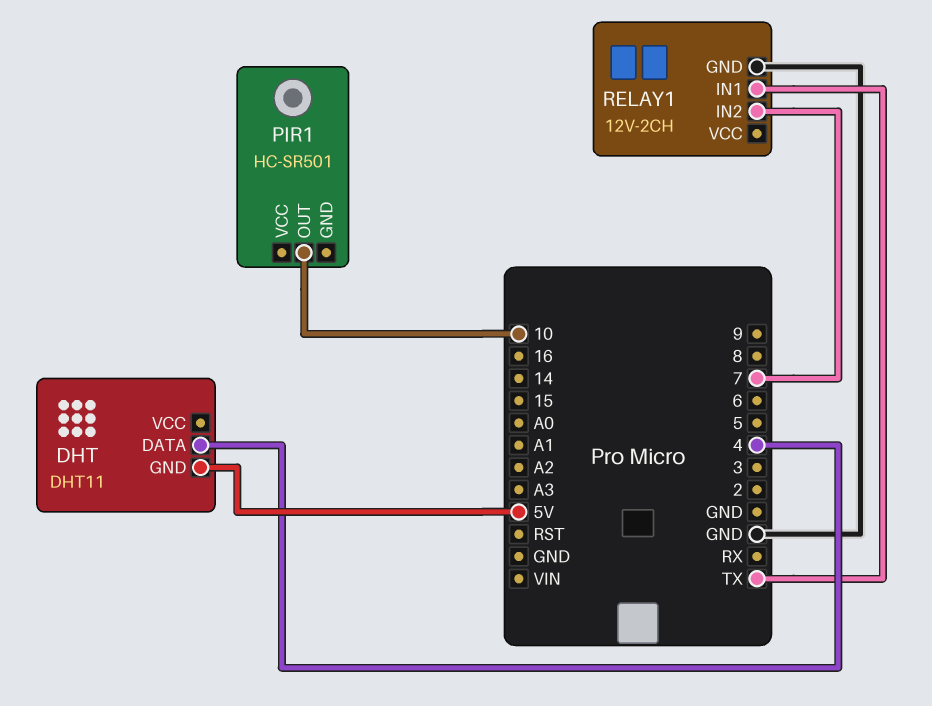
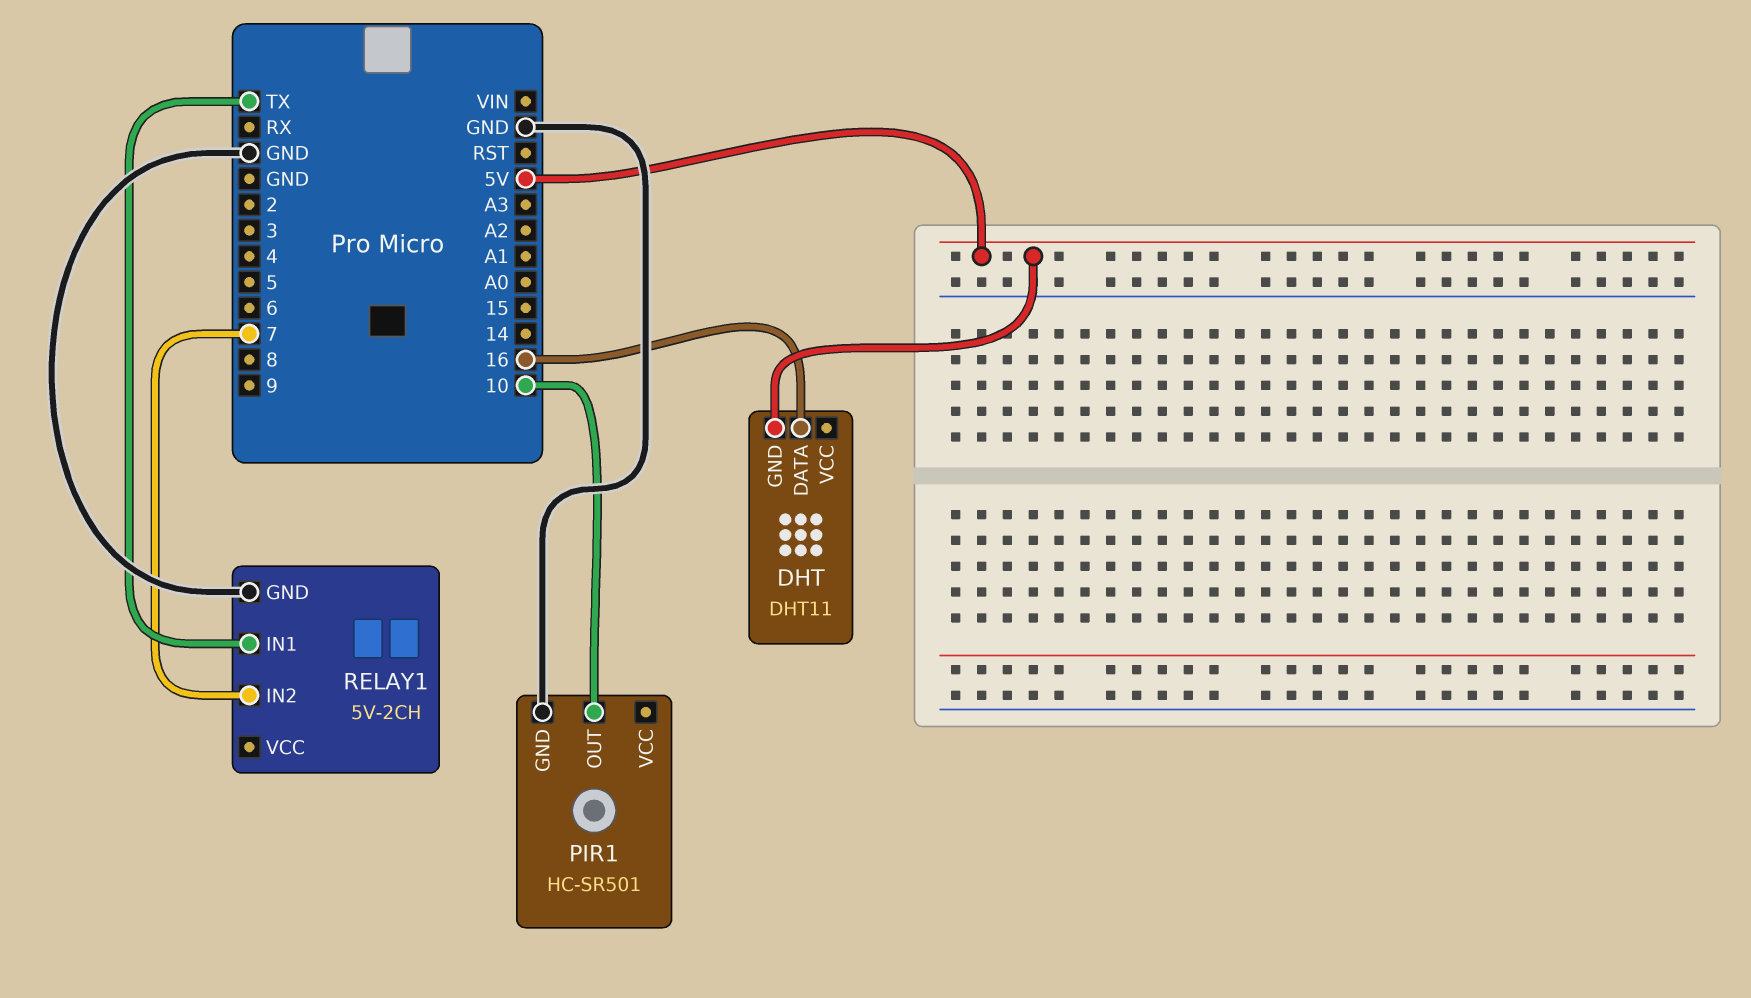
DHT pin DATA: 4 -> 16
PIR1 pin GND: none -> GND
RELAY1: 12V-2CH -> 5V-2CH

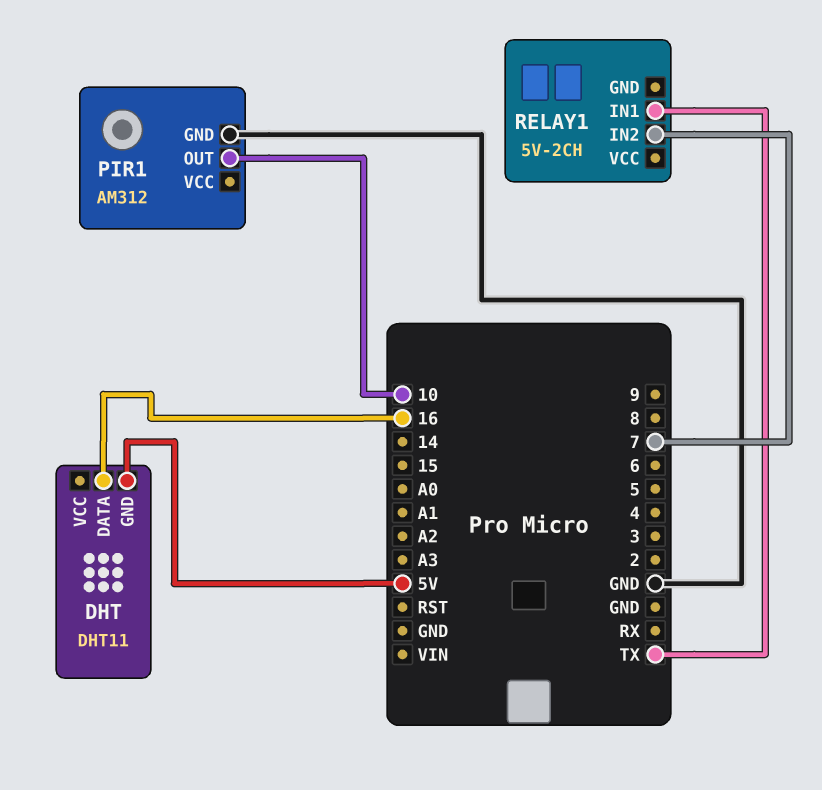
PIR1: HC-SR501 -> AM312
RELAY1 pin GND: GND -> none

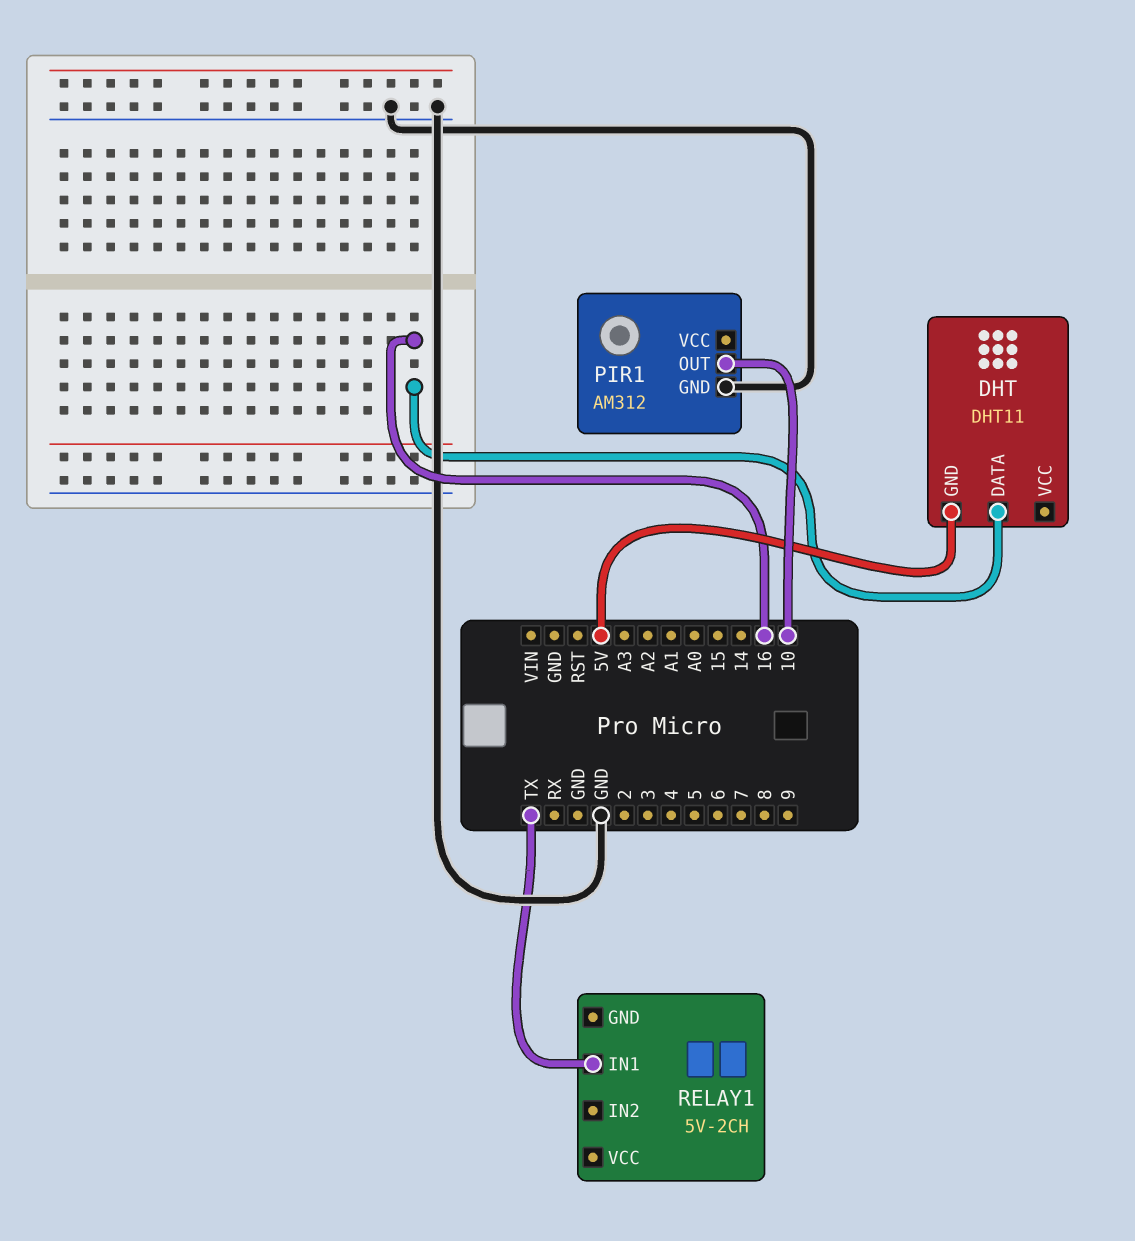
RELAY1 pin IN2: 7 -> none

